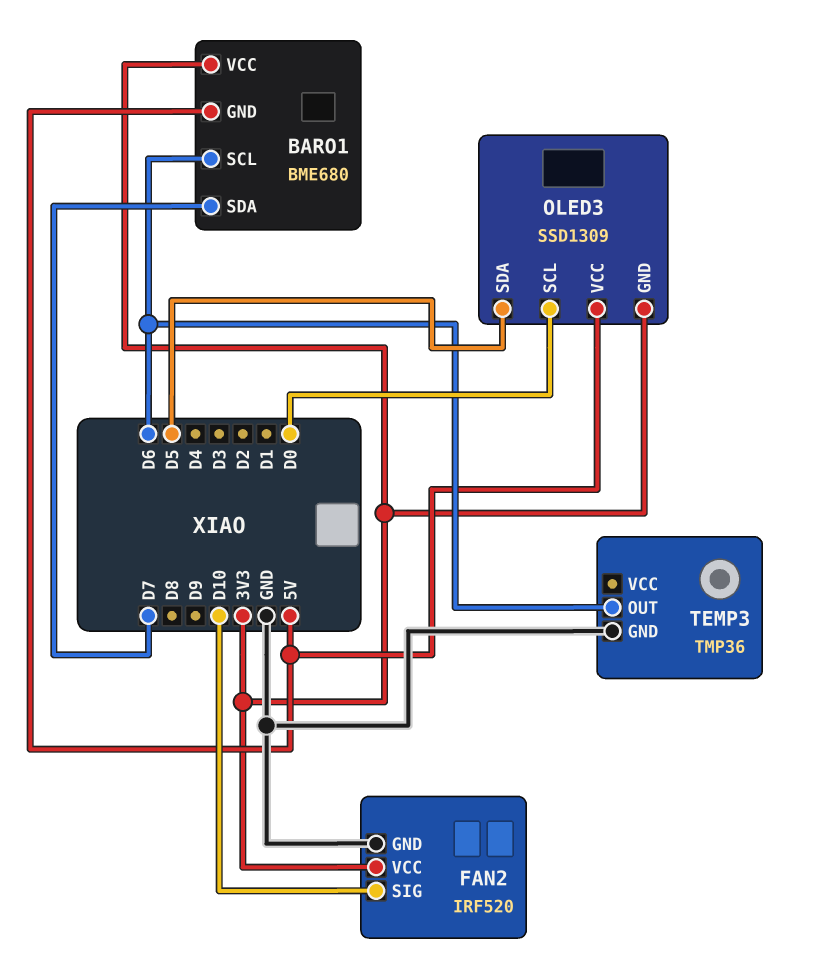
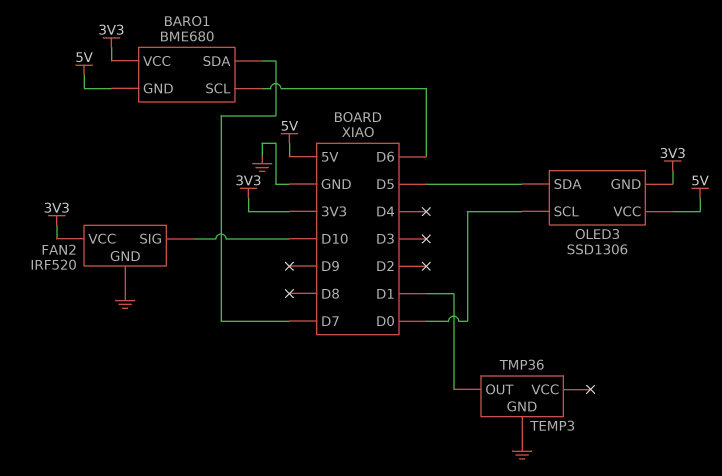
OLED3: SSD1309 -> SSD1306
TEMP3 pin OUT: D6 -> D1

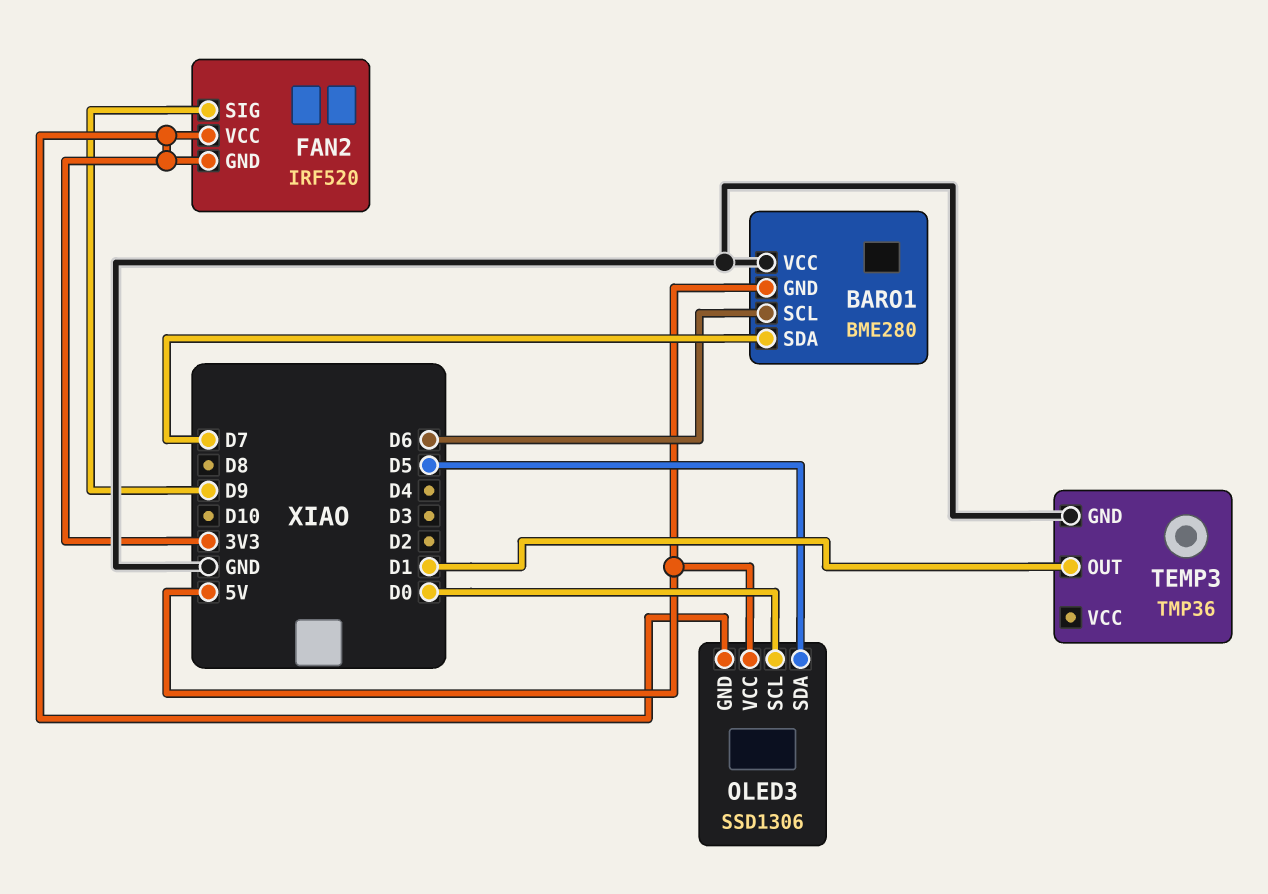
BARO1: BME680 -> BME280
BARO1 pin VCC: 3V3 -> GND
FAN2 pin GND: GND -> 3V3
FAN2 pin SIG: D10 -> D9

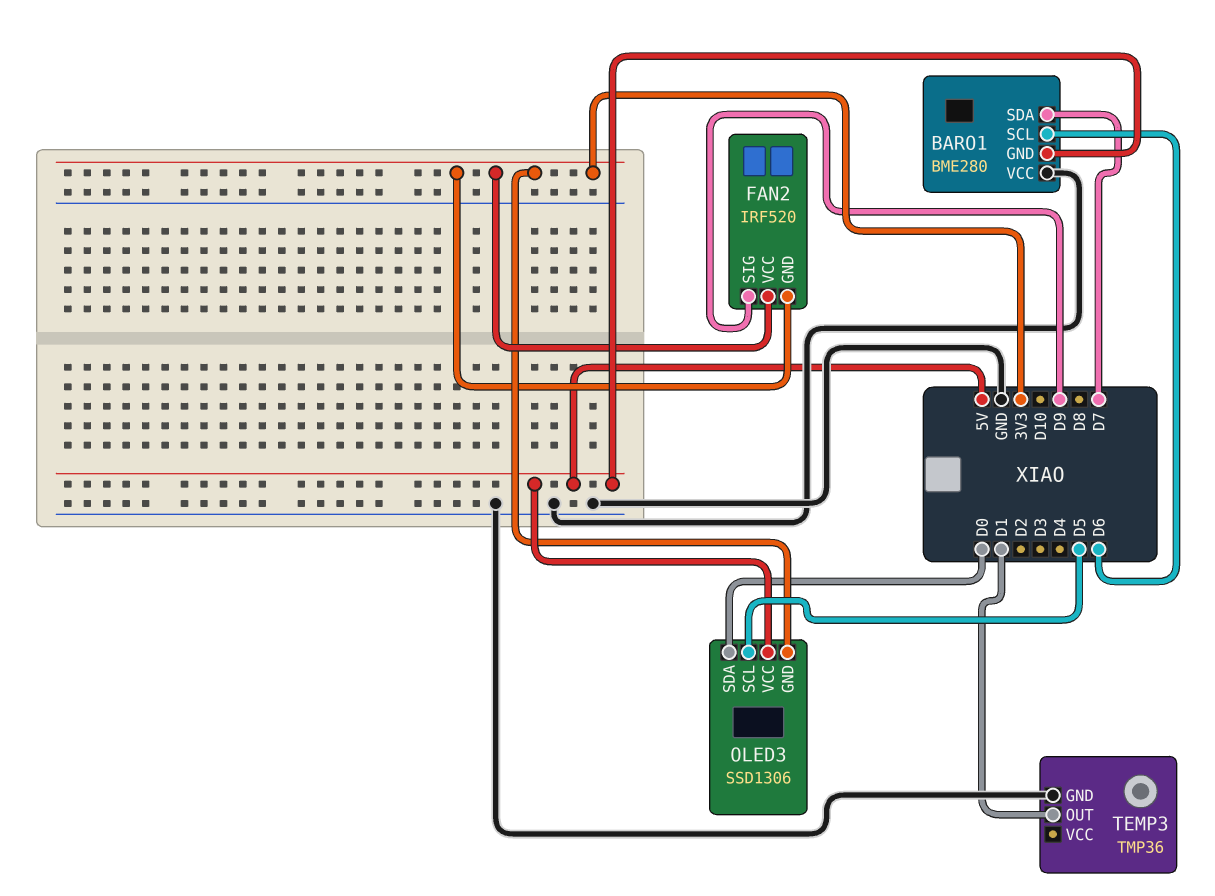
OLED3 pin SCL: D0 -> D5
OLED3 pin SDA: D5 -> D0

